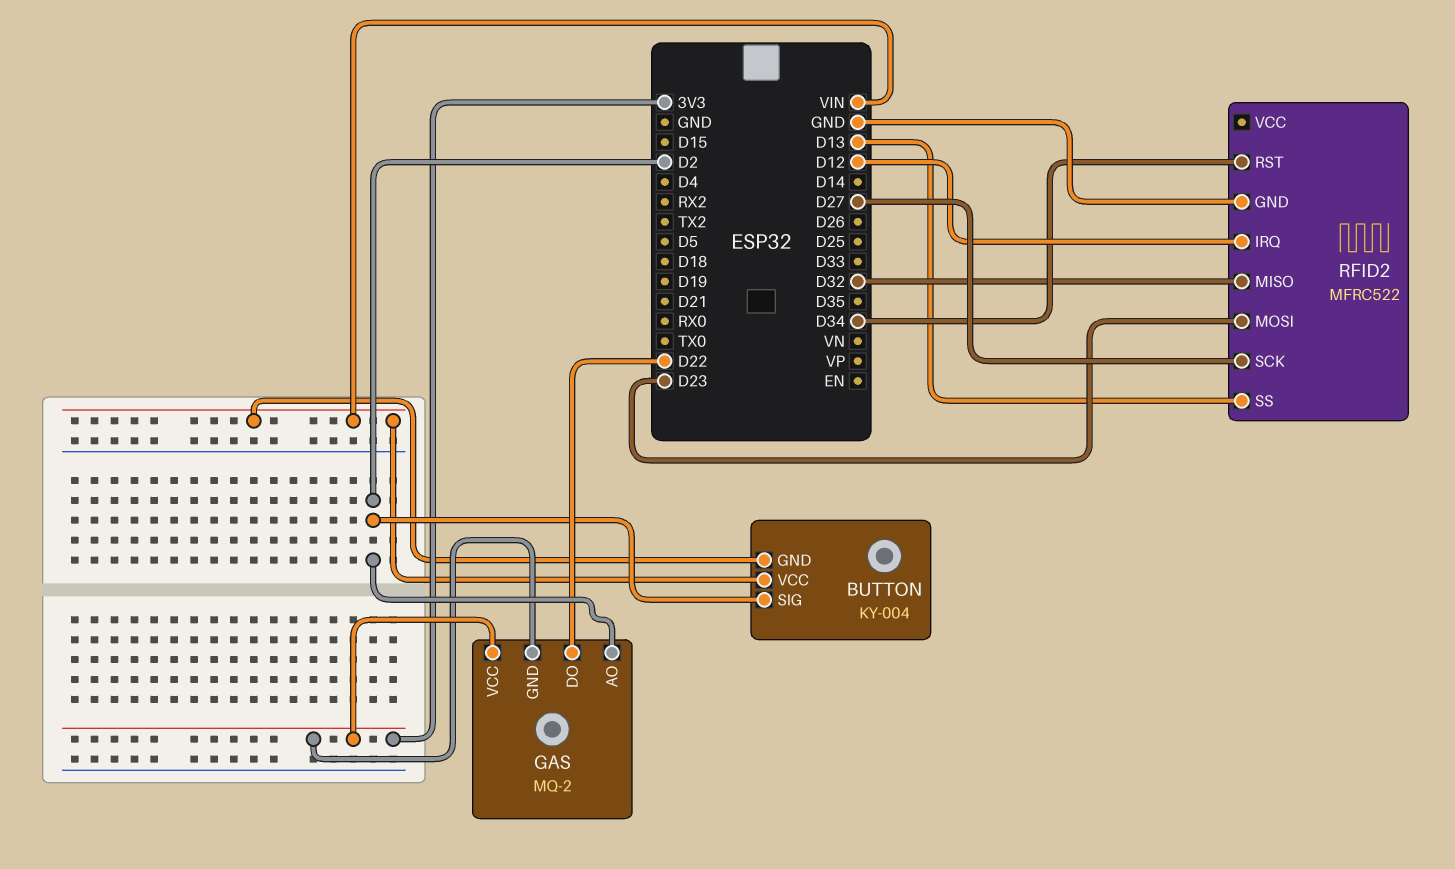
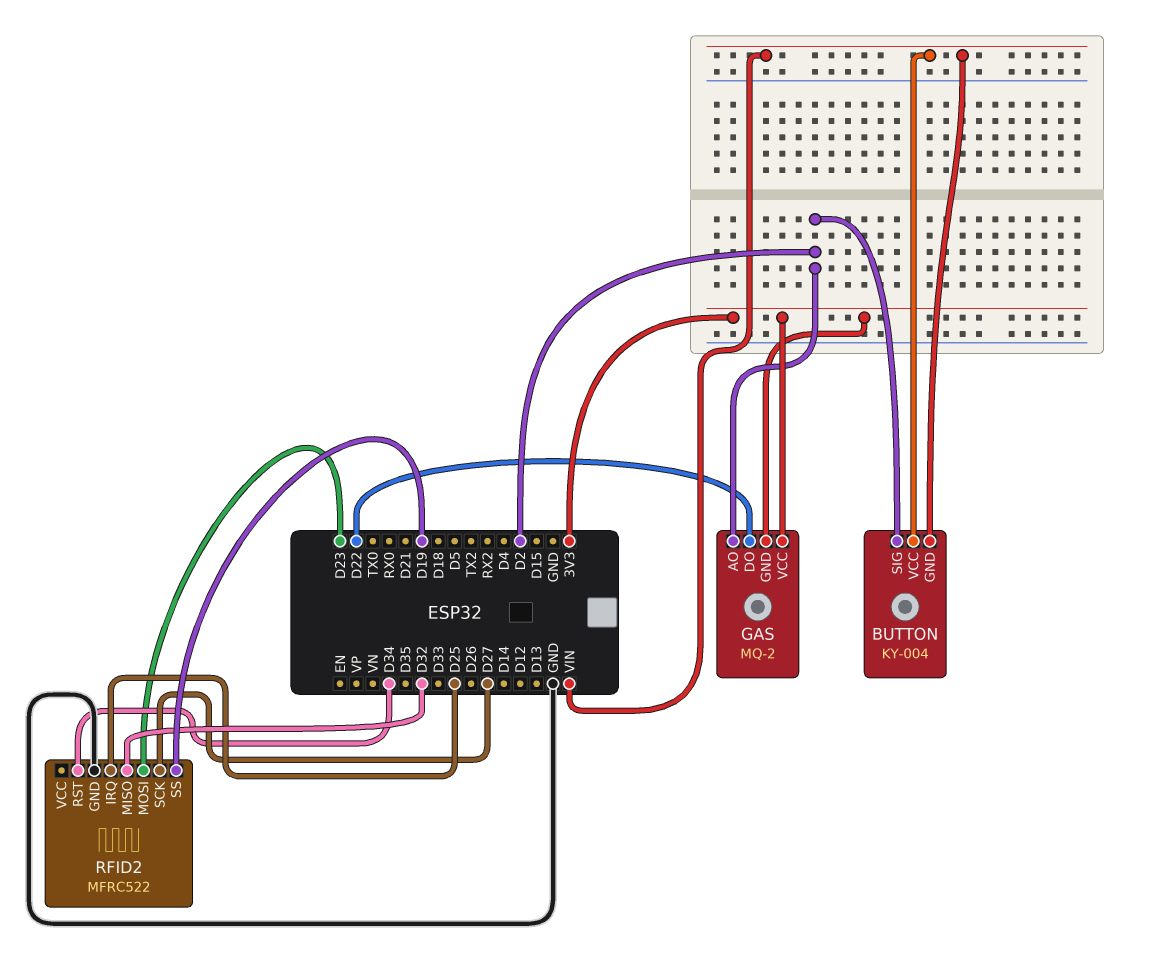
RFID2 pin IRQ: D12 -> D25
RFID2 pin SS: D13 -> D19

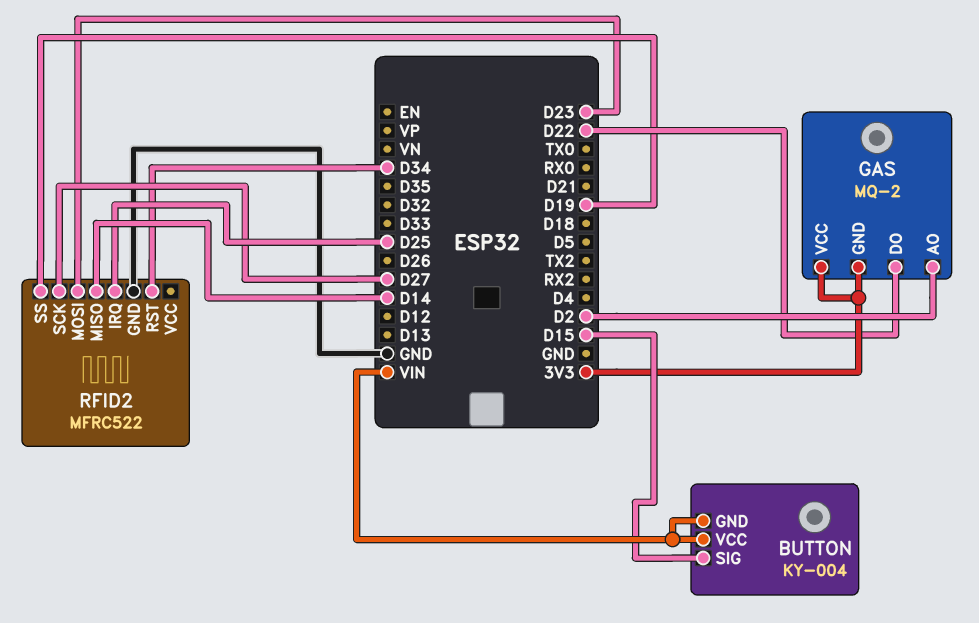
BUTTON pin SIG: D2 -> D15
RFID2 pin MISO: D32 -> D14

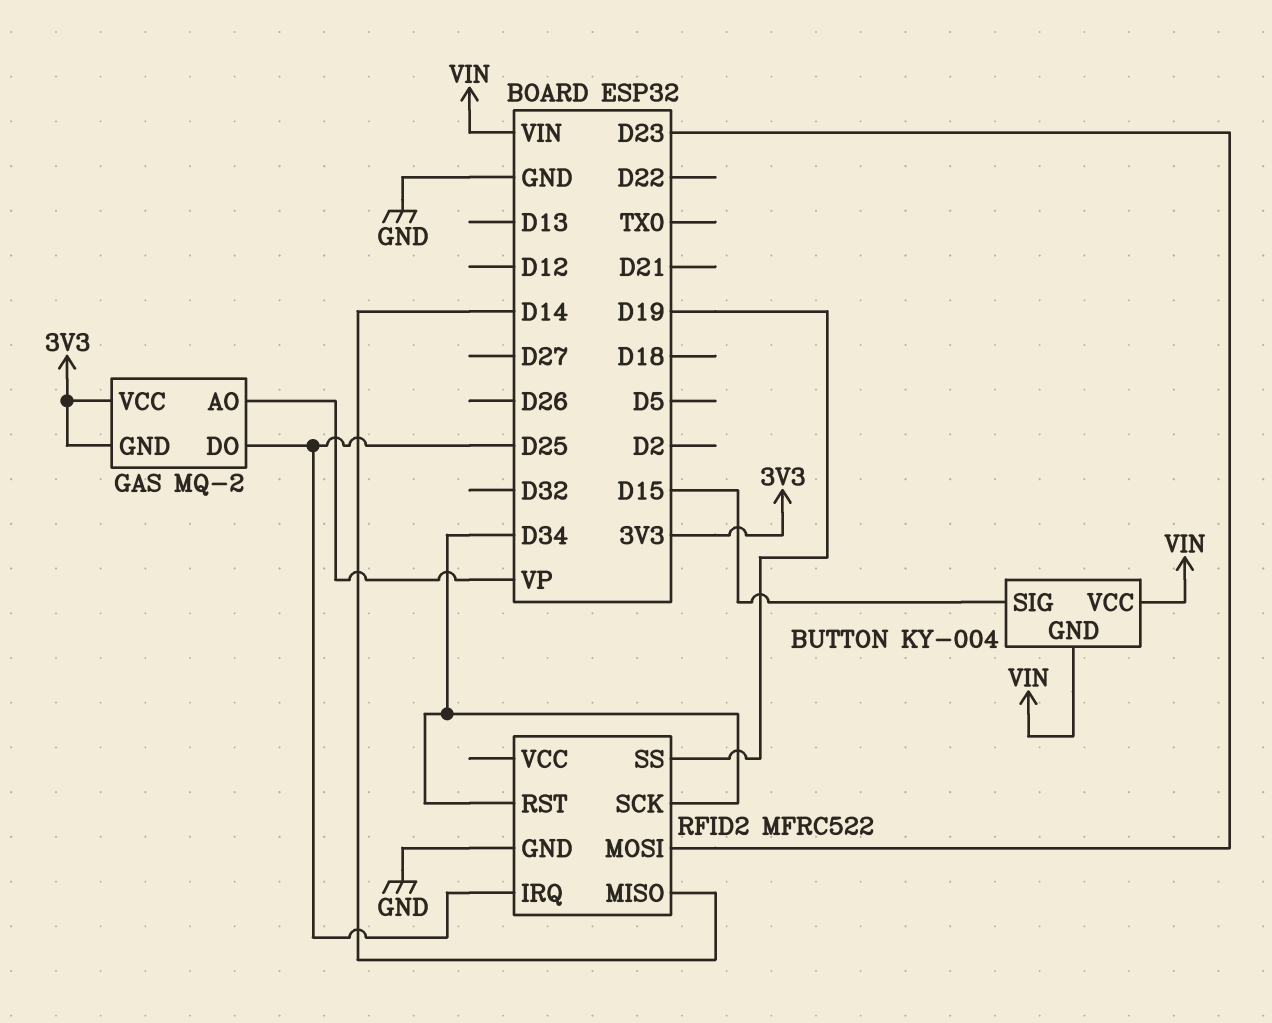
GAS pin AO: D2 -> VP
GAS pin DO: D22 -> D25
RFID2 pin SCK: D27 -> D34

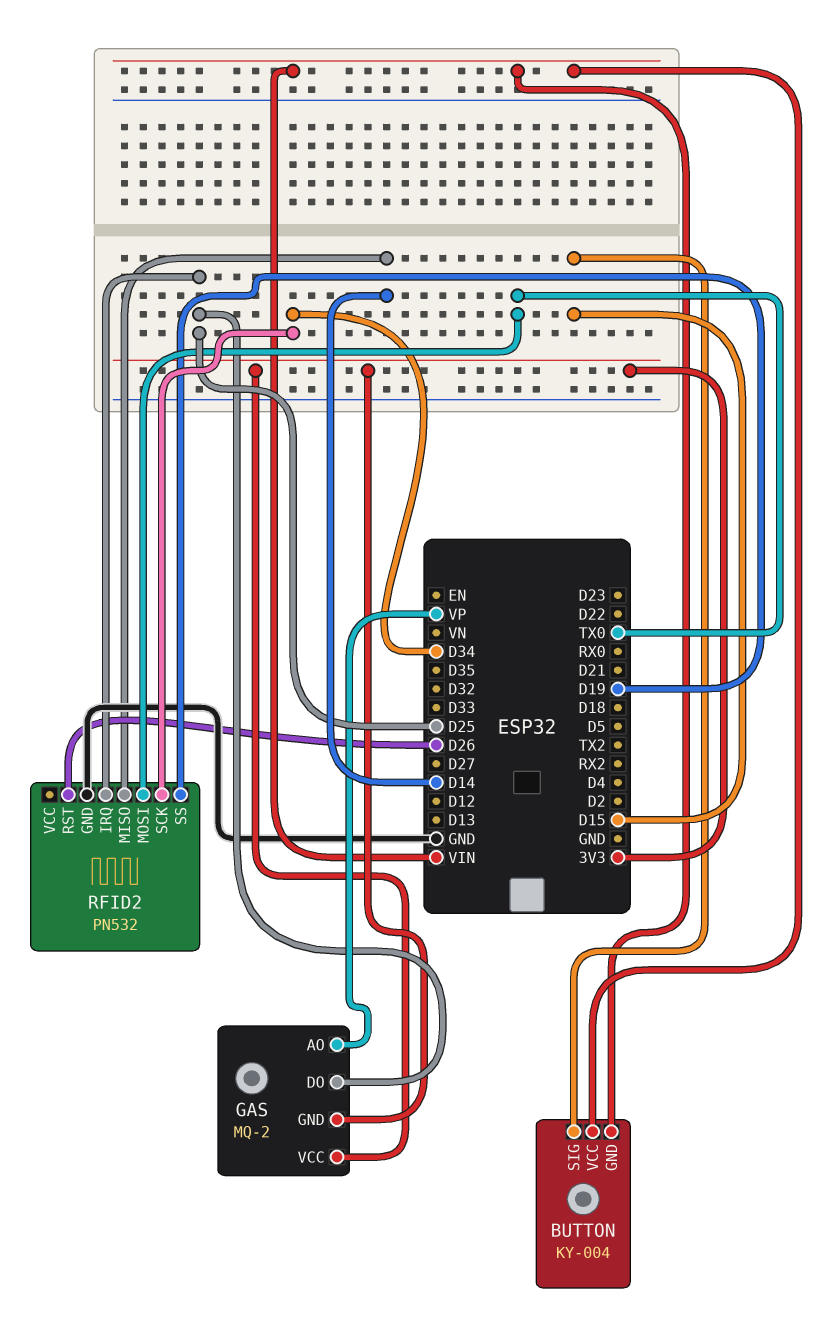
RFID2: MFRC522 -> PN532
RFID2 pin MOSI: D23 -> TX0
RFID2 pin RST: D34 -> D26

